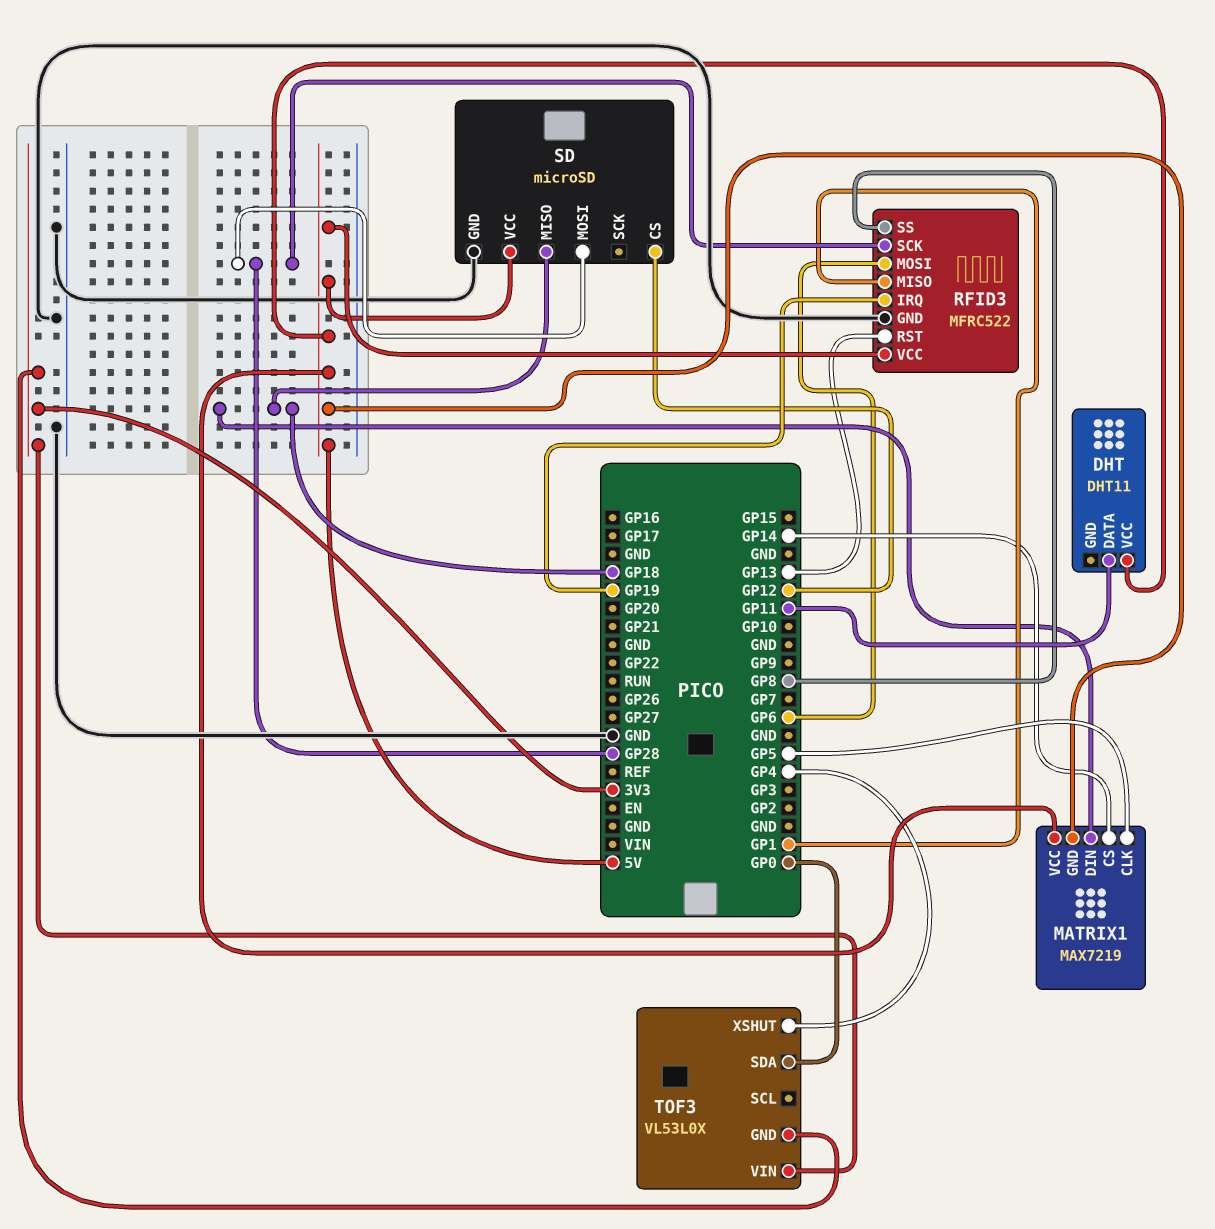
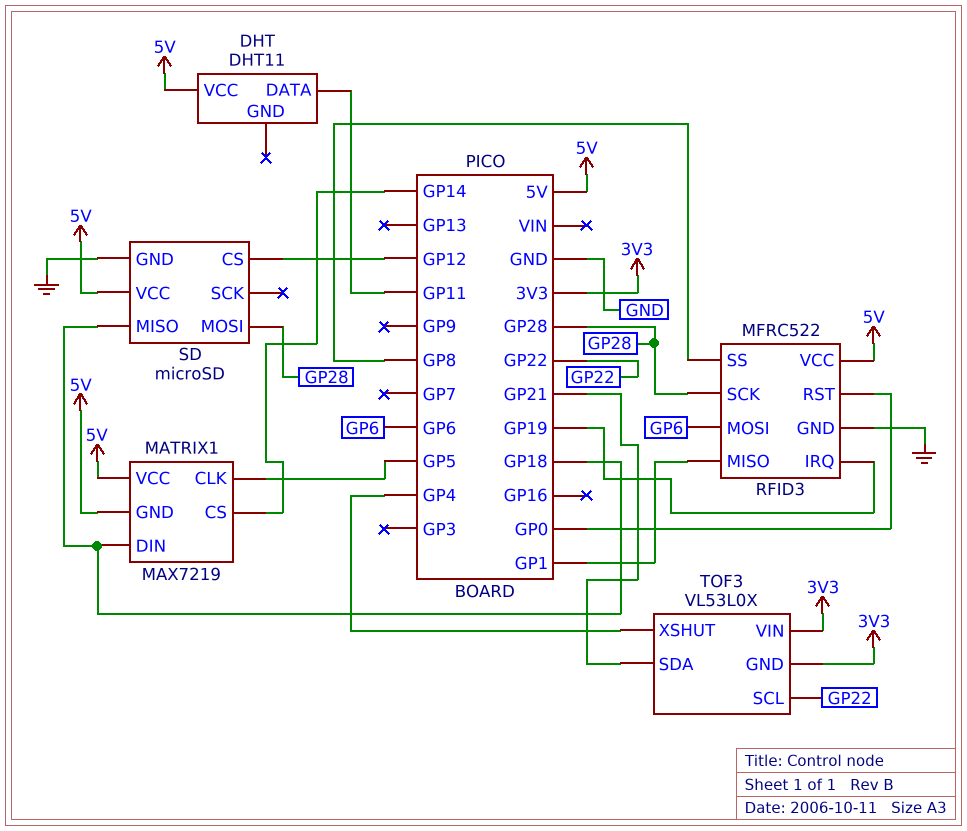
RFID3 pin RST: GP13 -> GP0
TOF3 pin SCL: none -> GP22
TOF3 pin SDA: GP0 -> GP21

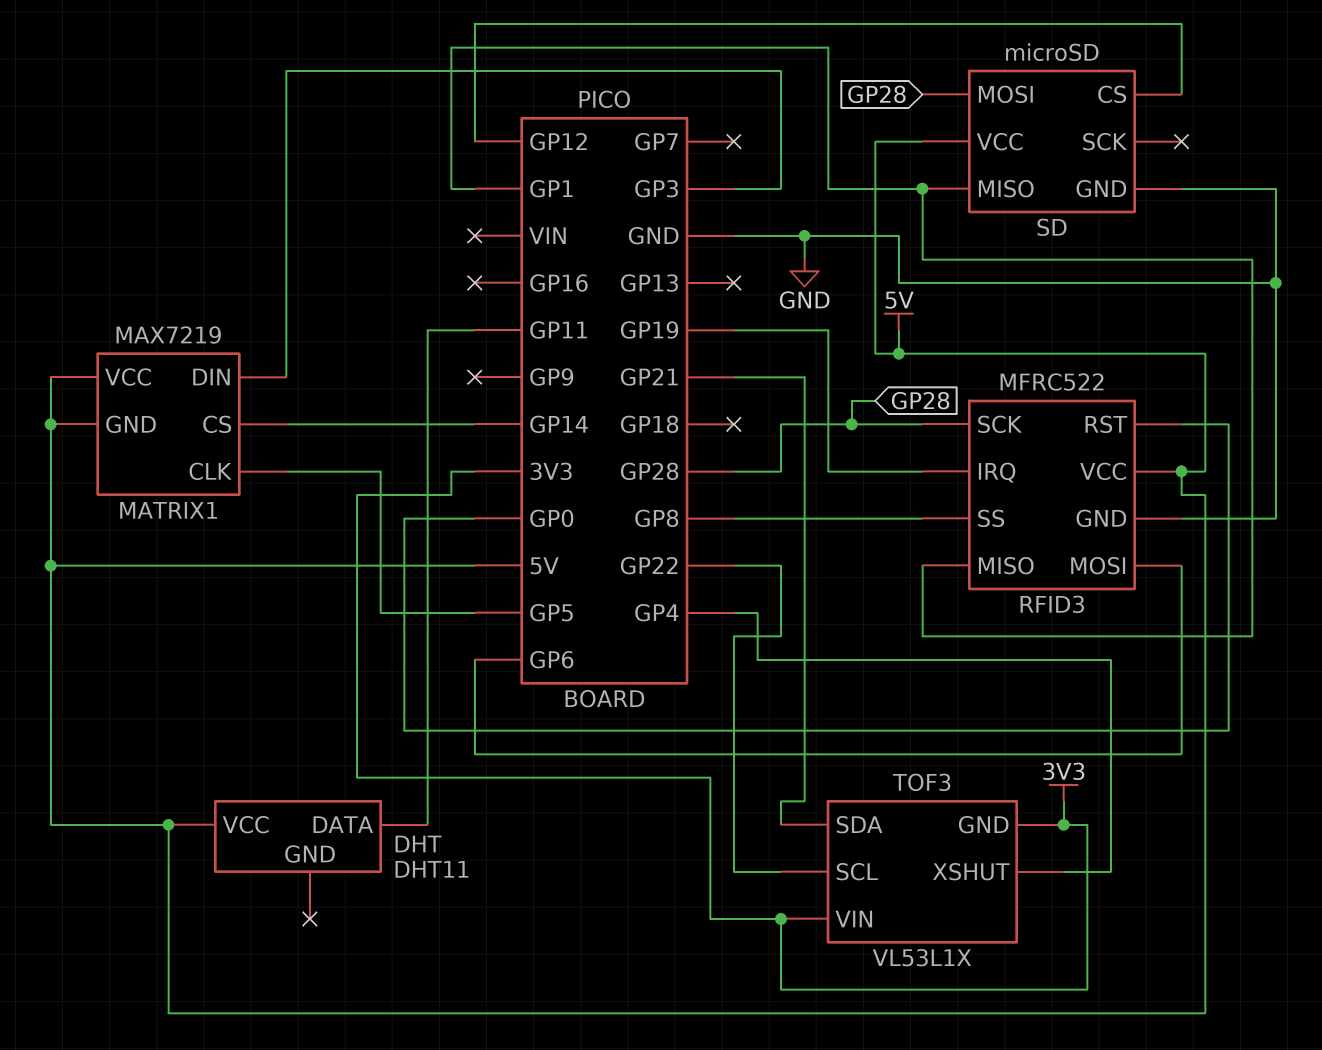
MATRIX1 pin DIN: GP18 -> GP3
SD pin MISO: GP18 -> GP1
TOF3: VL53L0X -> VL53L1X

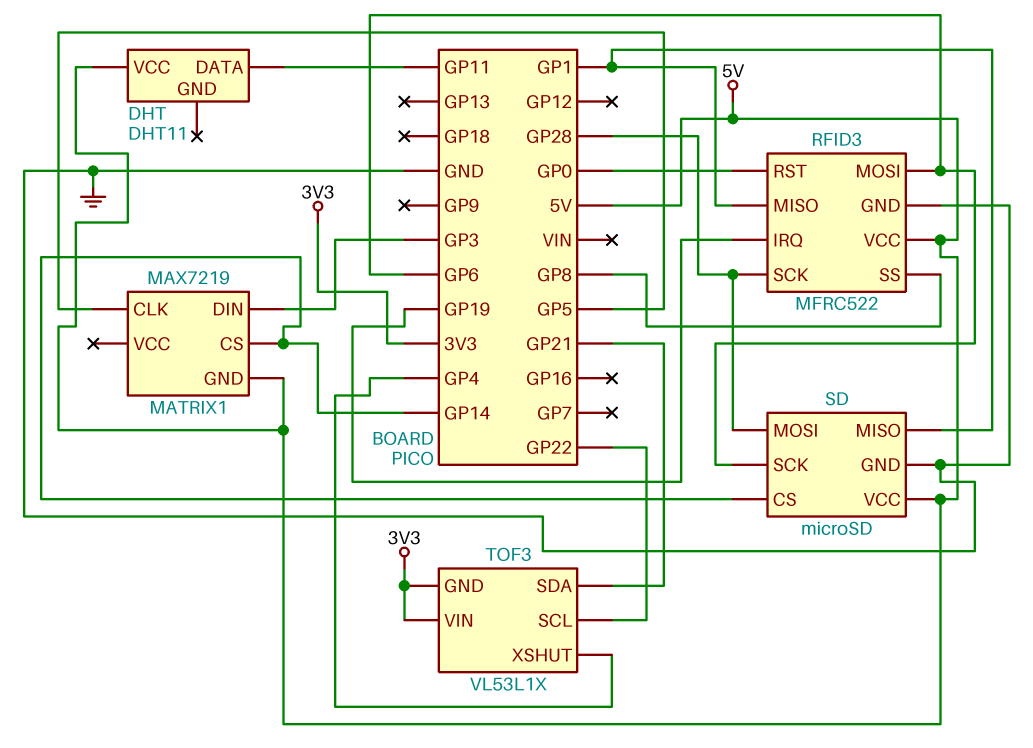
MATRIX1 pin VCC: 5V -> none
SD pin CS: GP12 -> GP14
SD pin SCK: none -> GP6

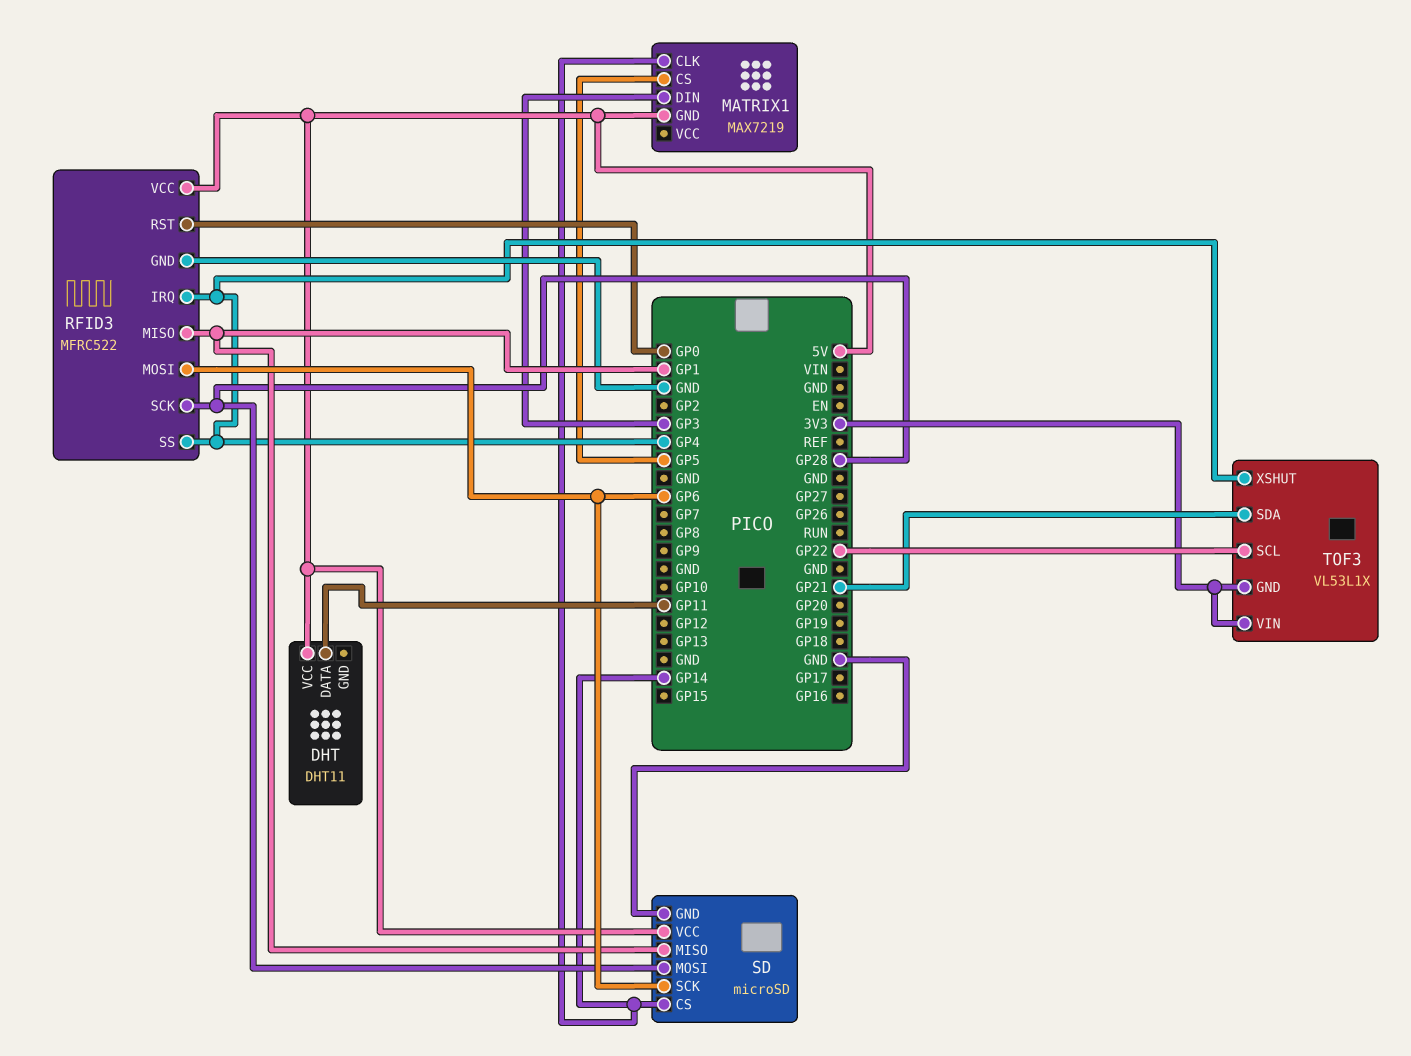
MATRIX1 pin CLK: GP5 -> GP14
MATRIX1 pin CS: GP14 -> GP5
RFID3 pin IRQ: GP19 -> GP4
RFID3 pin SS: GP8 -> GP4

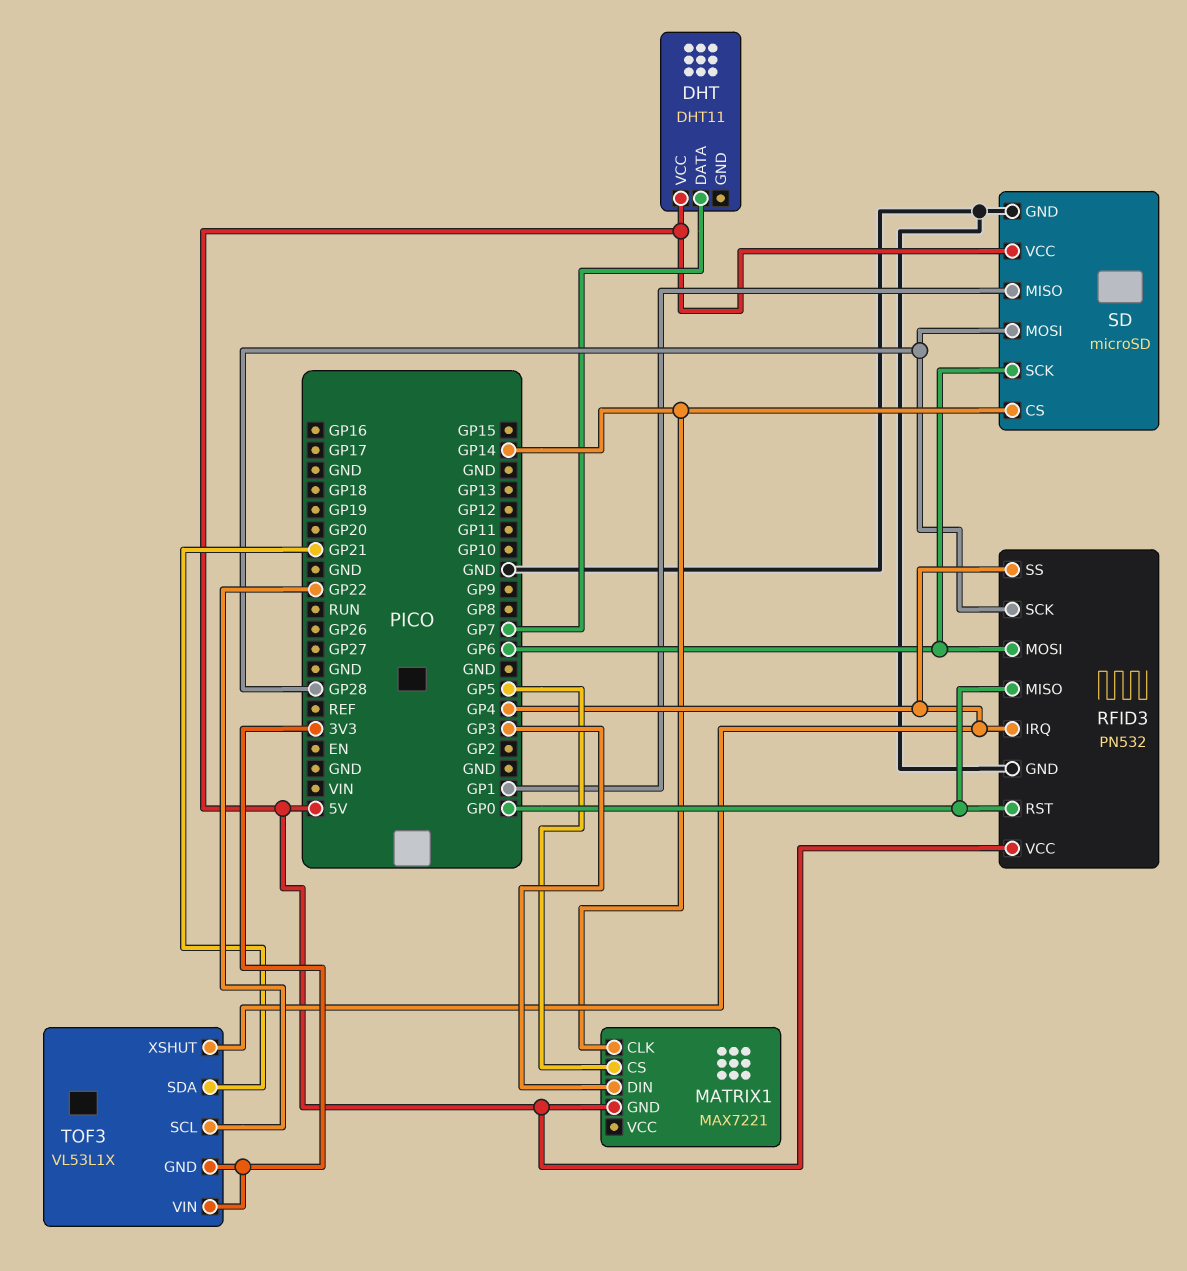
DHT pin DATA: GP11 -> GP7
MATRIX1: MAX7219 -> MAX7221
RFID3: MFRC522 -> PN532
RFID3 pin MISO: GP1 -> GP0

